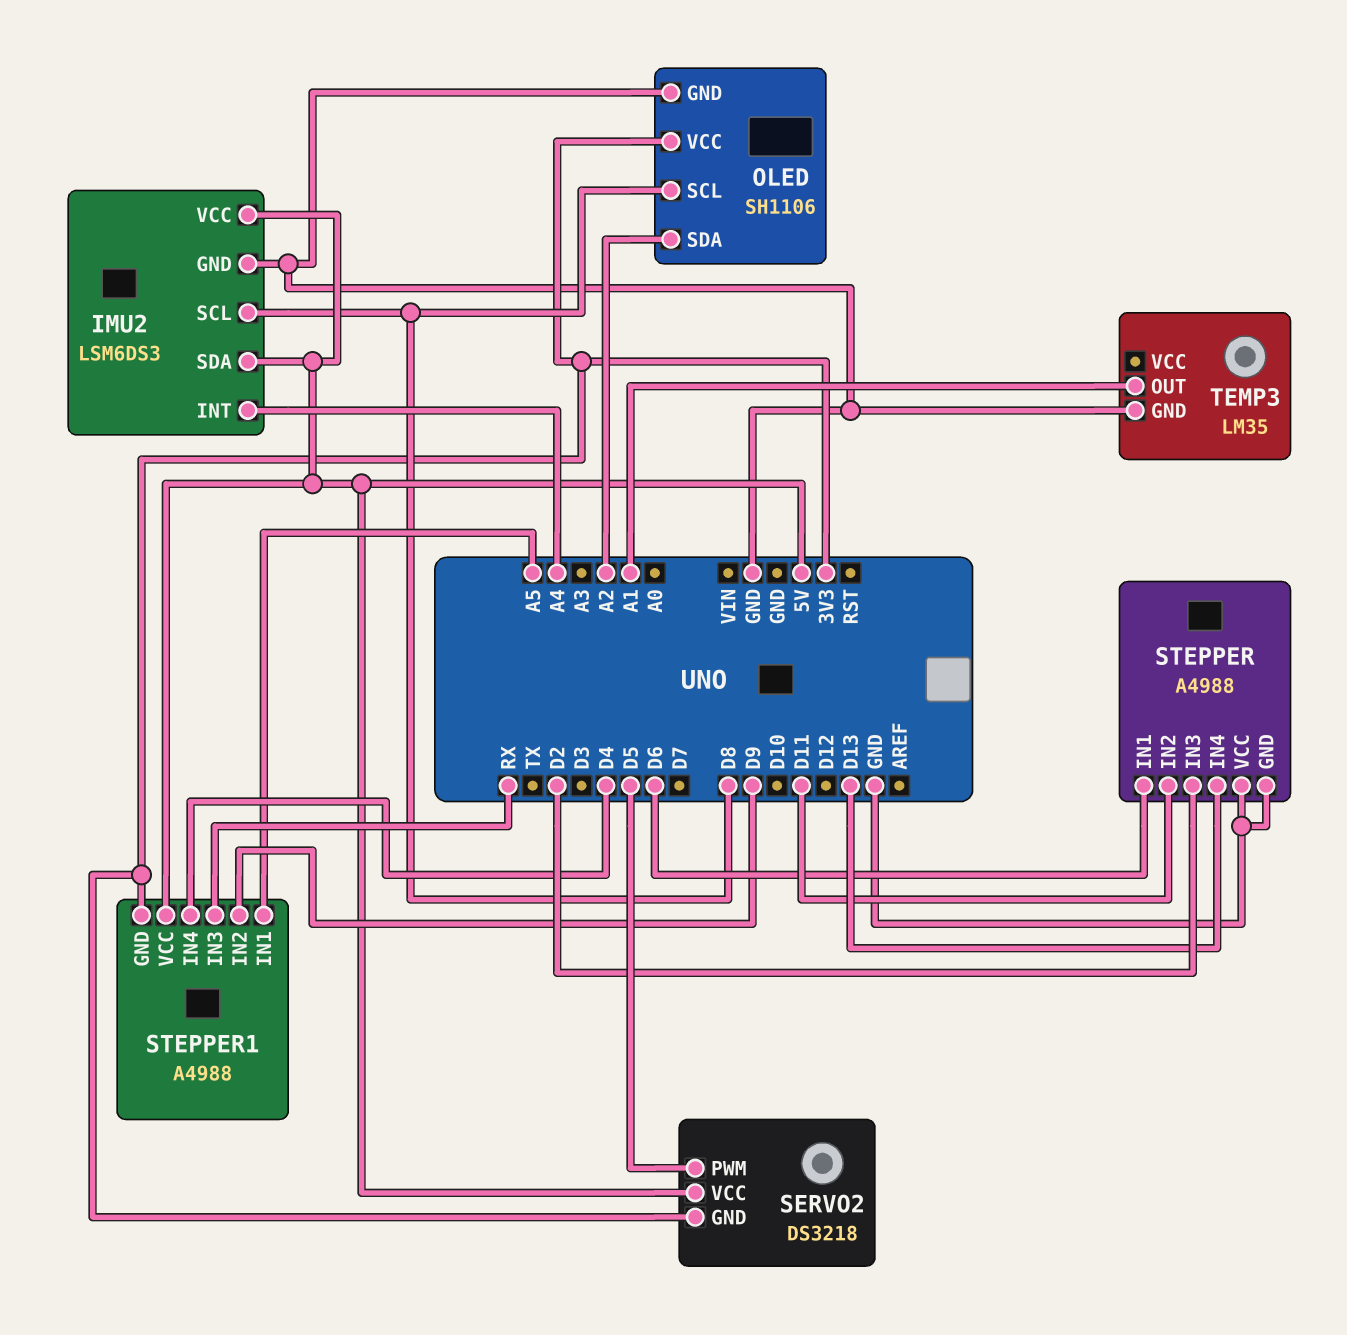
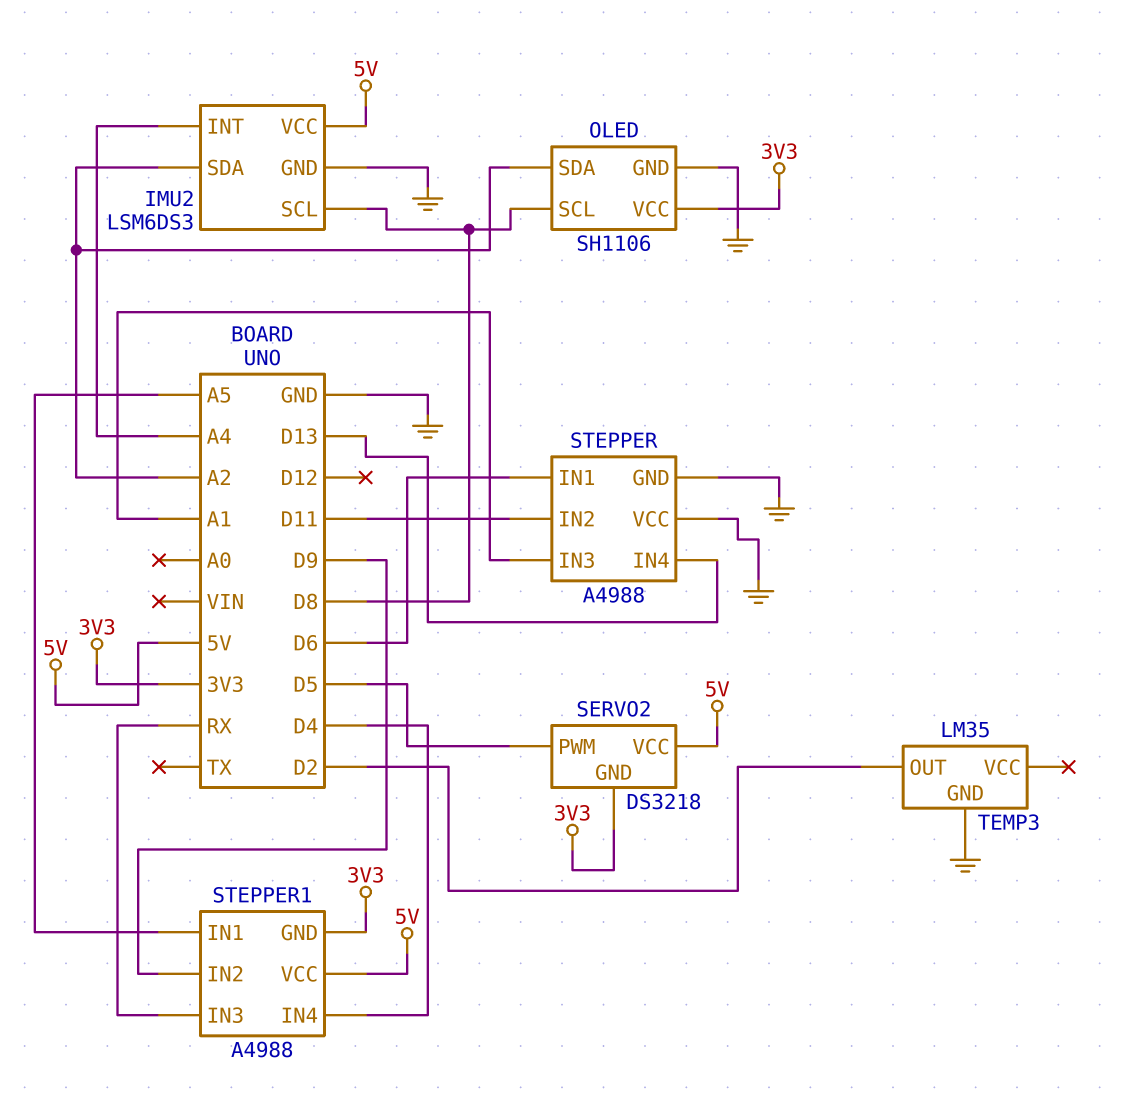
IMU2 pin SDA: 5V -> A2
STEPPER pin IN3: D2 -> A1
TEMP3 pin OUT: A1 -> D2

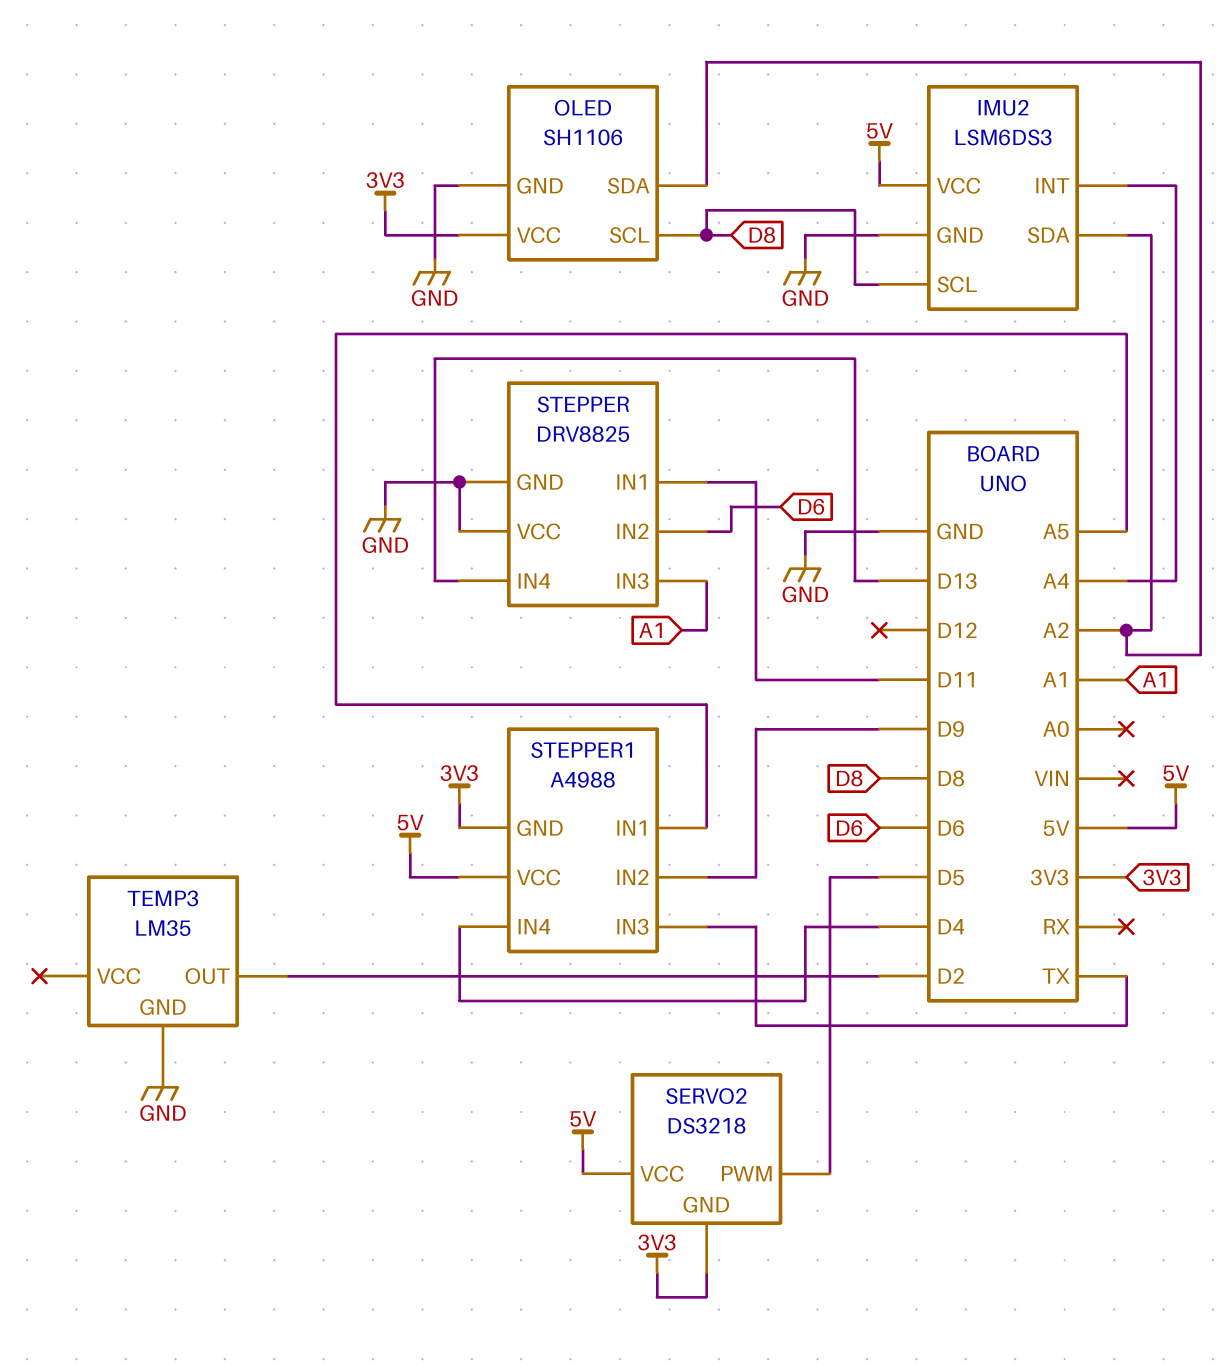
STEPPER: A4988 -> DRV8825
STEPPER pin IN1: D6 -> D11
STEPPER pin IN2: D11 -> D6
STEPPER1 pin IN3: RX -> TX

